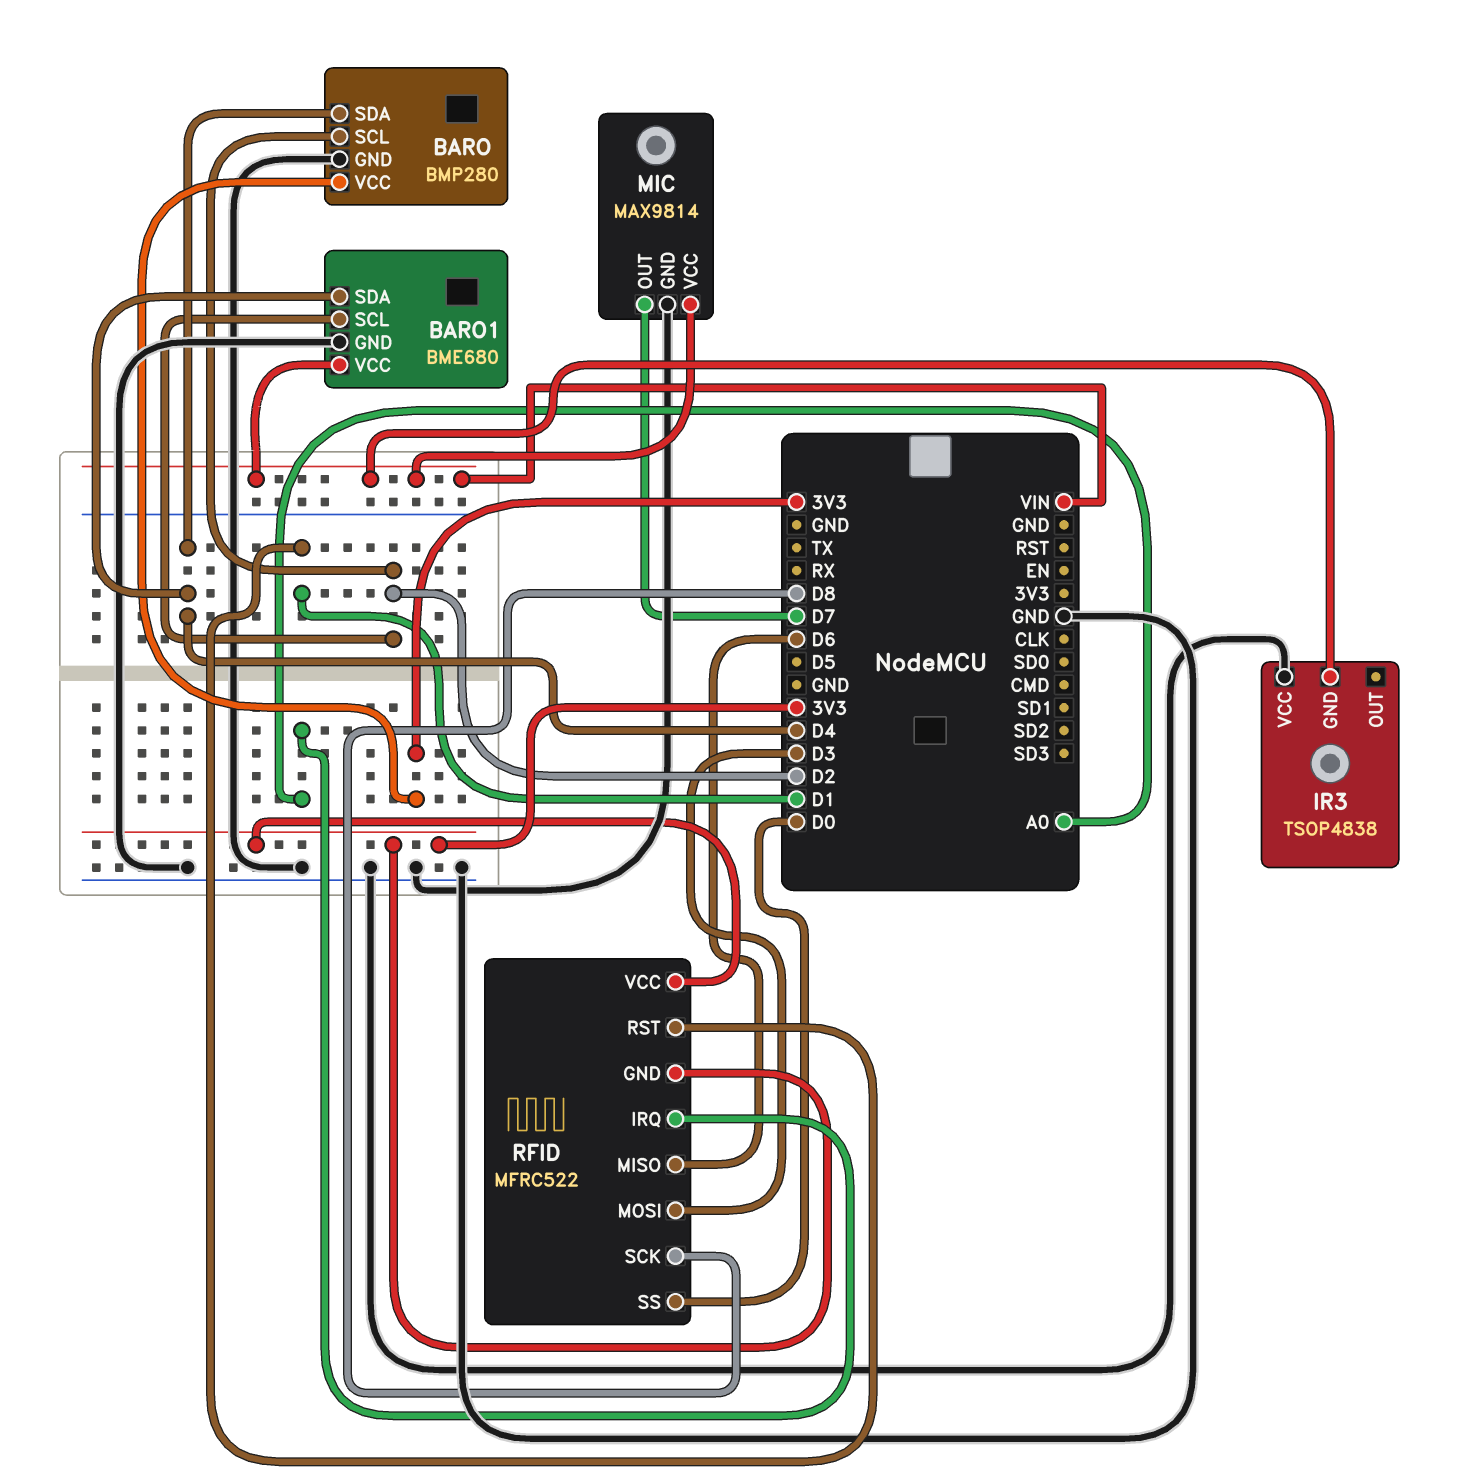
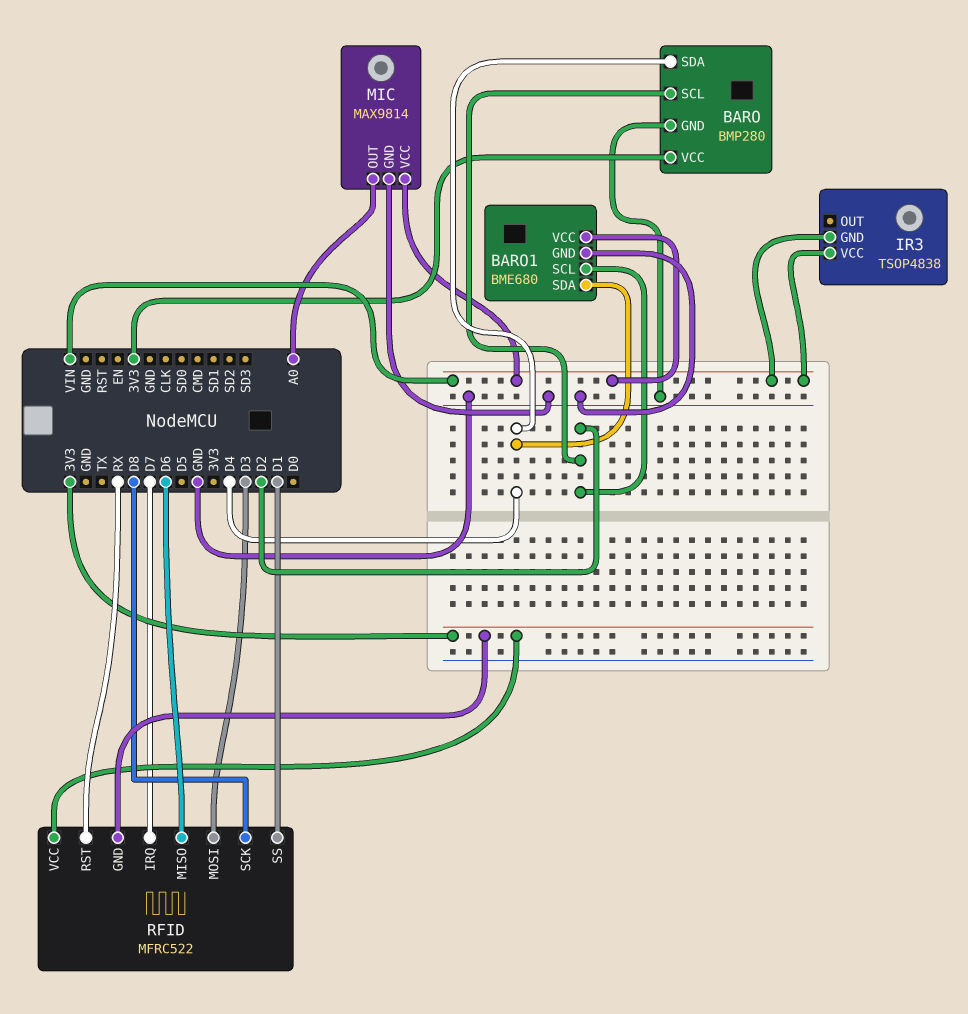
IR3 pin VCC: GND -> VIN
MIC pin OUT: D7 -> A0
RFID pin IRQ: A0 -> D7
RFID pin RST: D1 -> RX
RFID pin SS: D0 -> D1

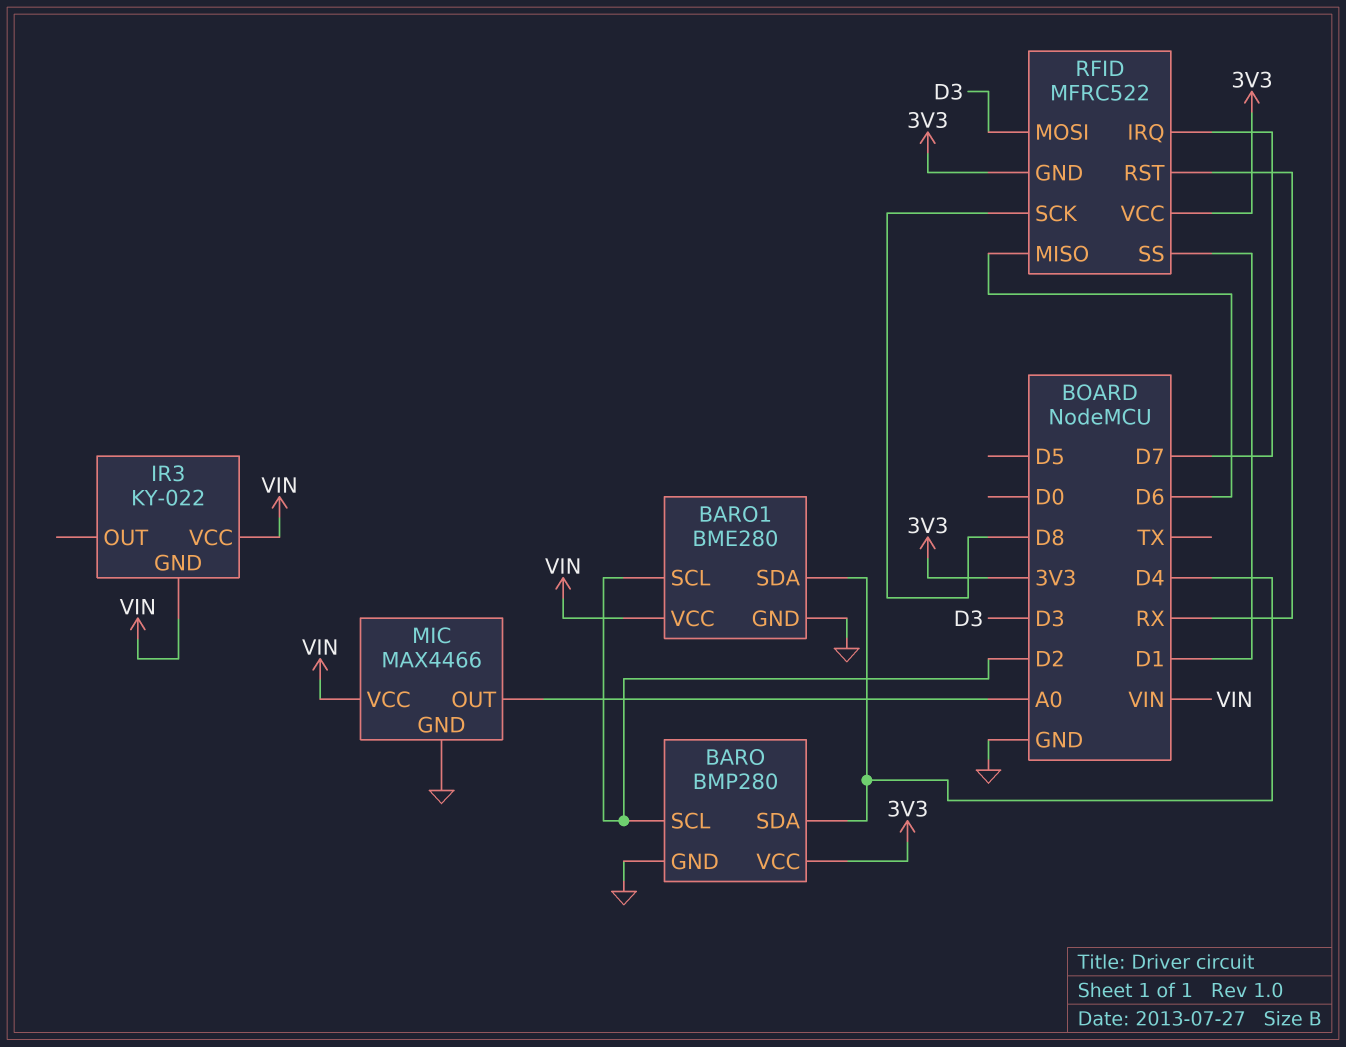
BARO1: BME680 -> BME280
IR3: TSOP4838 -> KY-022
MIC: MAX9814 -> MAX4466

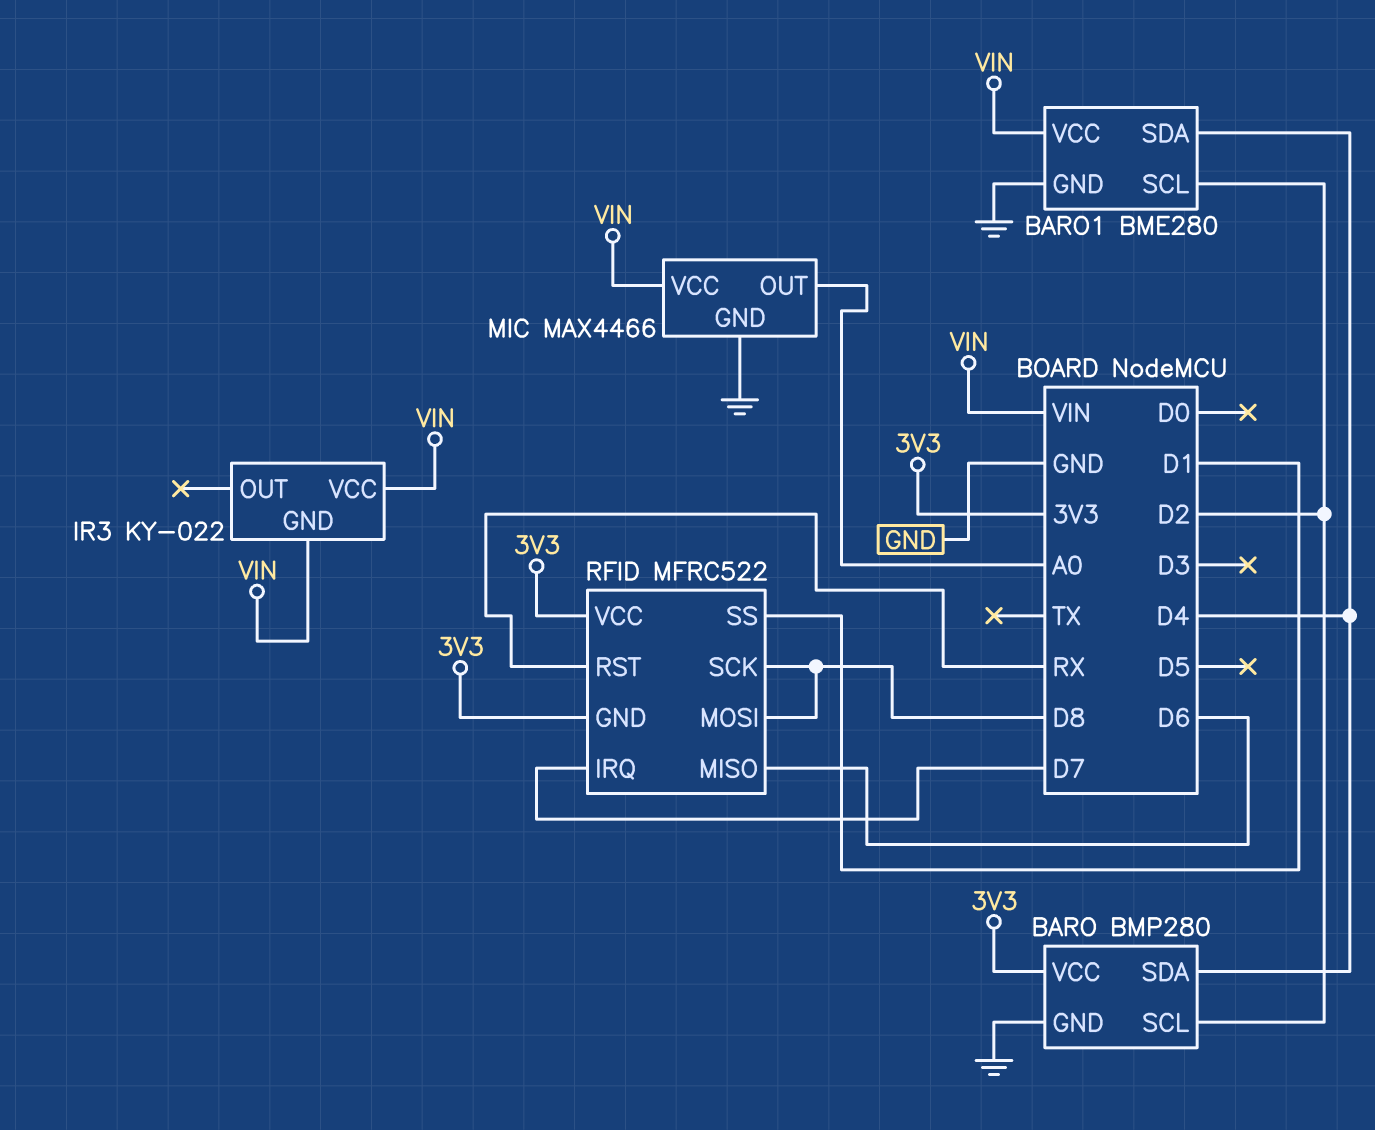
RFID pin MOSI: D3 -> D8

